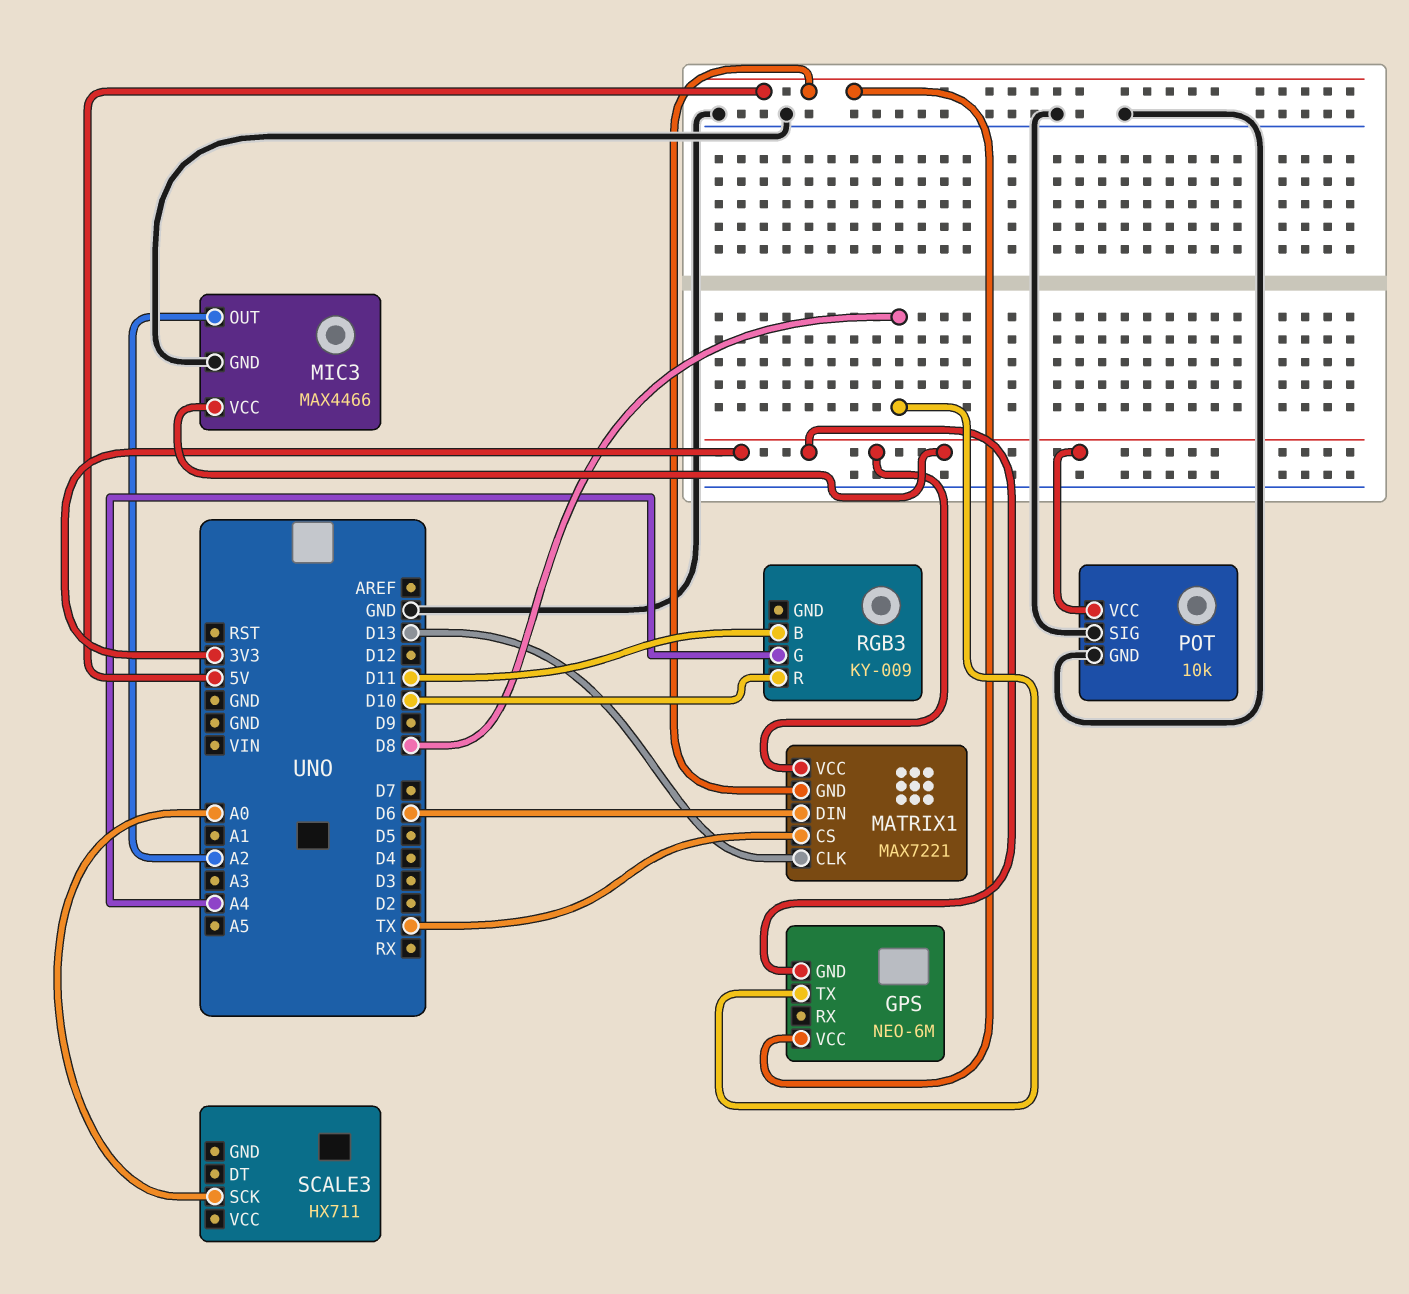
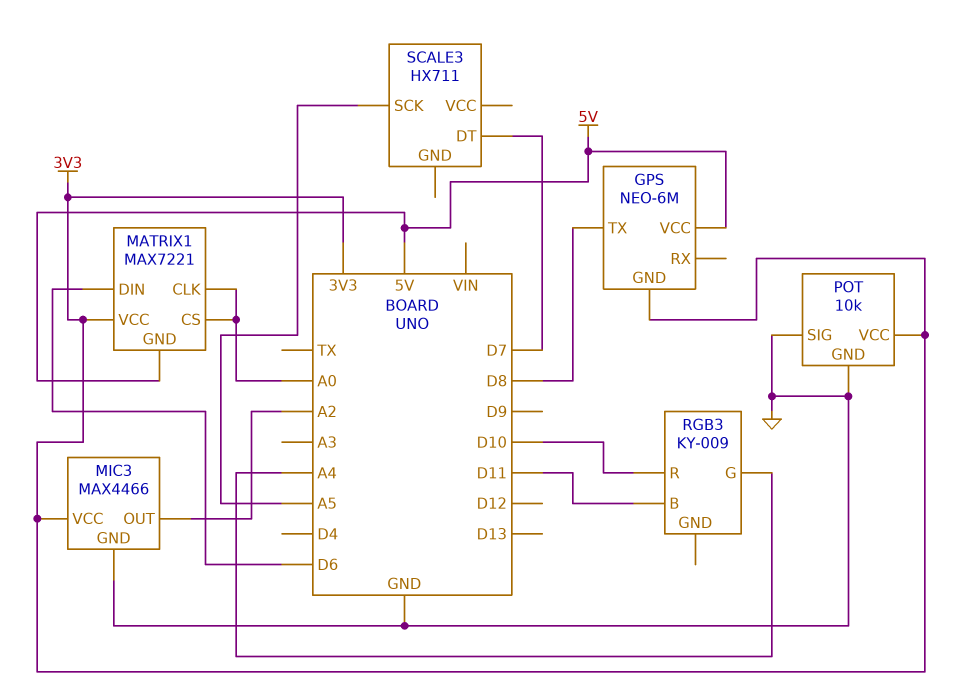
MATRIX1 pin CLK: D13 -> A0
MATRIX1 pin CS: TX -> A0
SCALE3 pin DT: none -> D7
SCALE3 pin SCK: A0 -> A5

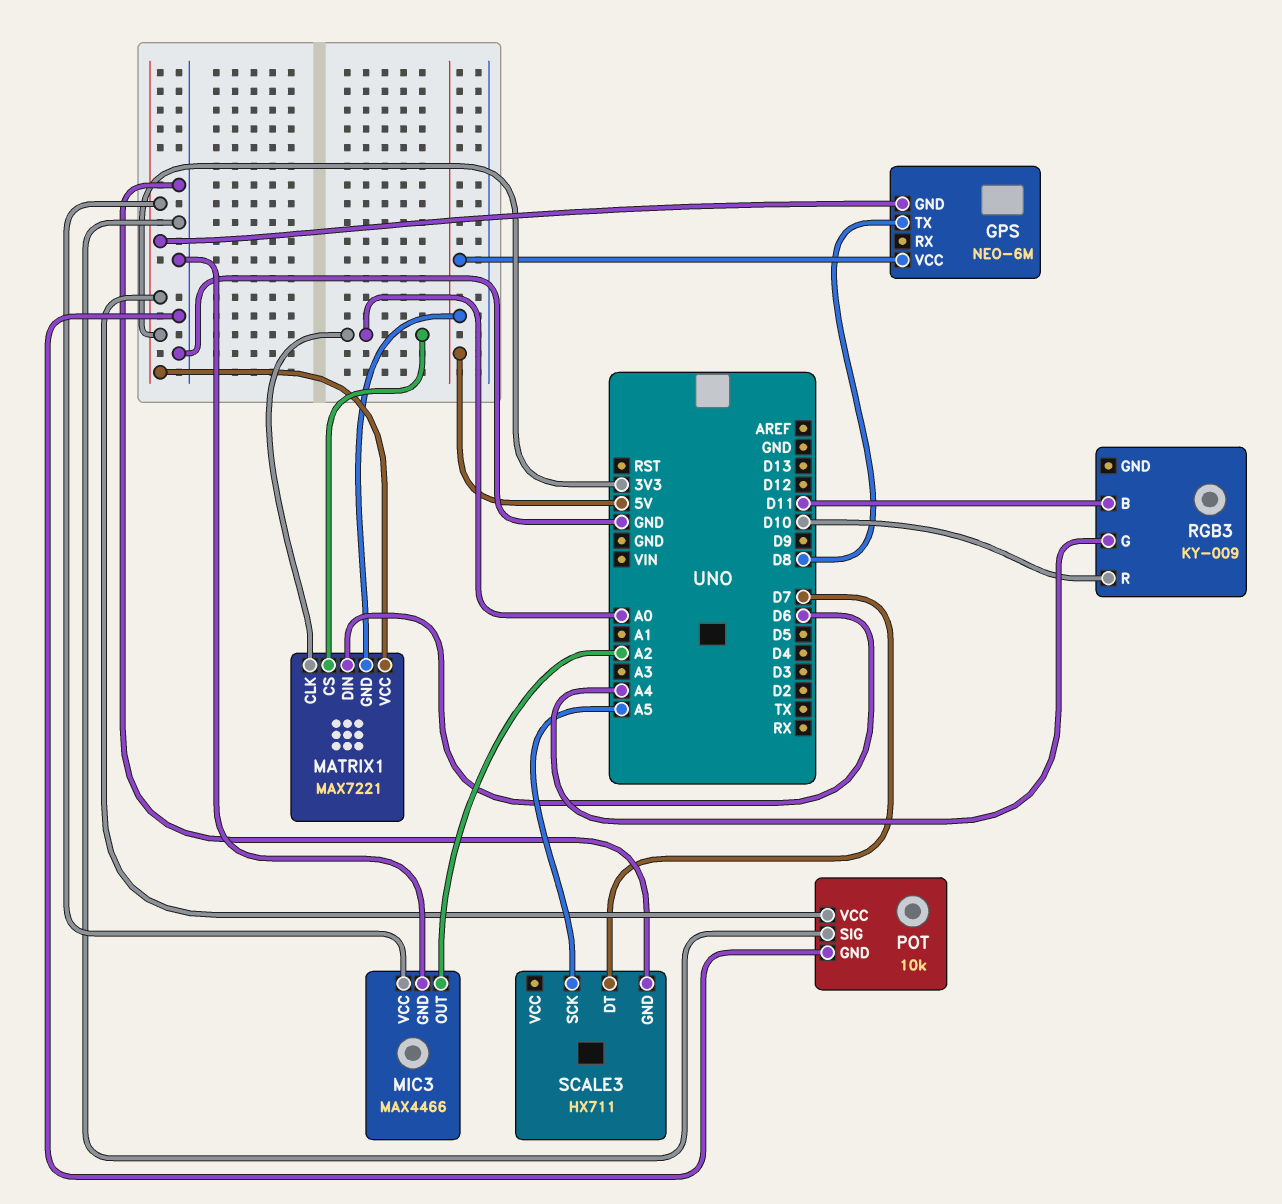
SCALE3 pin GND: none -> GND

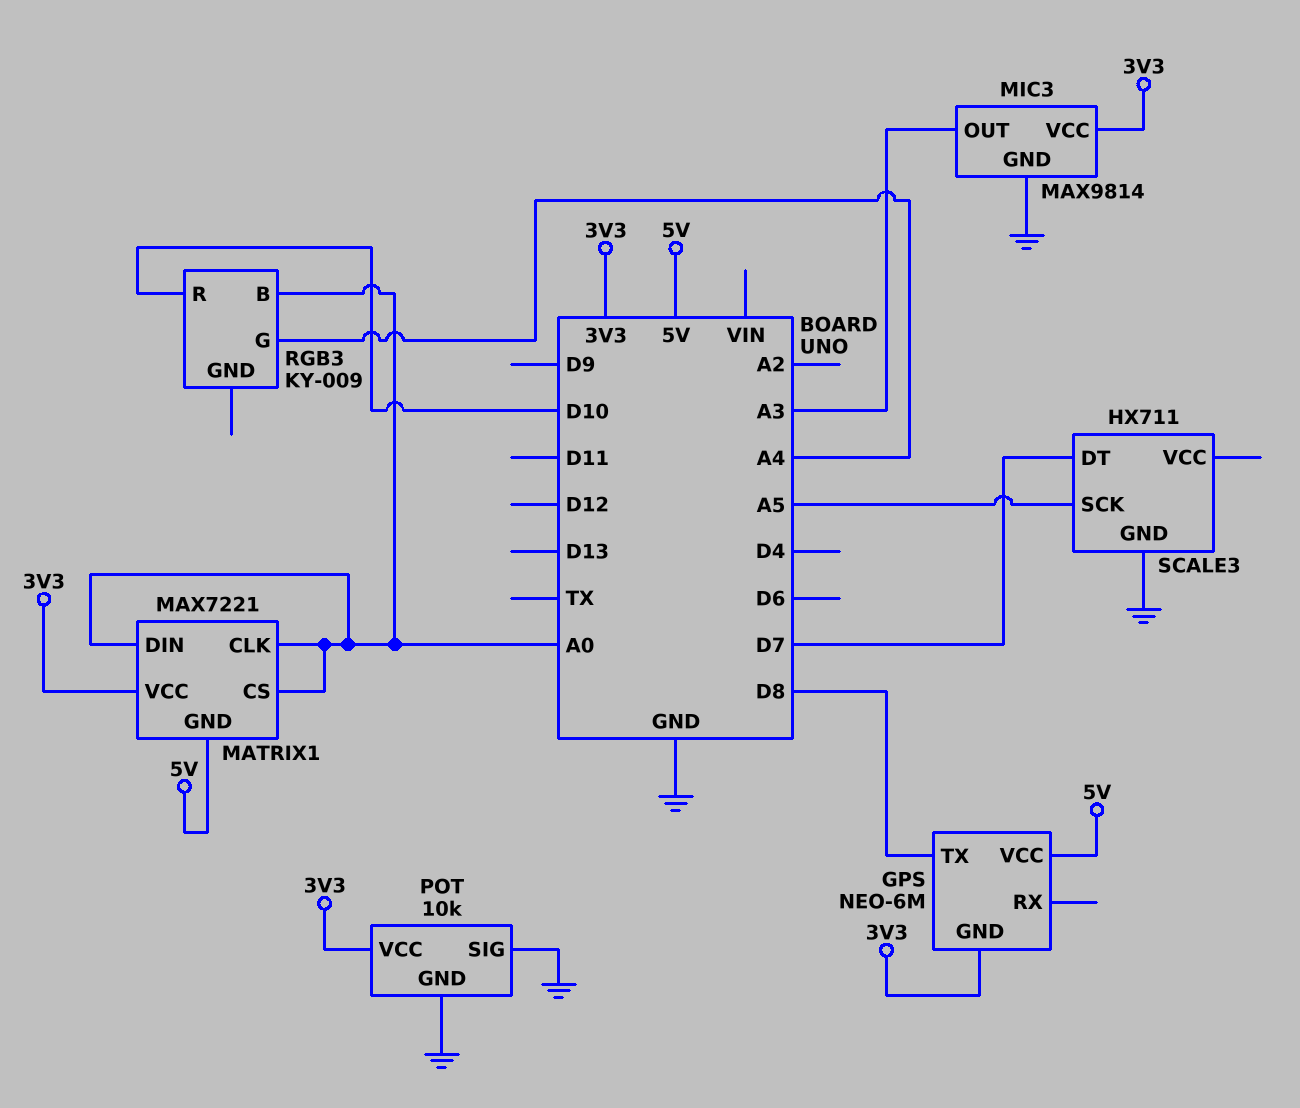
MATRIX1 pin DIN: D6 -> A0
MIC3: MAX4466 -> MAX9814
MIC3 pin OUT: A2 -> A3
RGB3 pin B: D11 -> A0

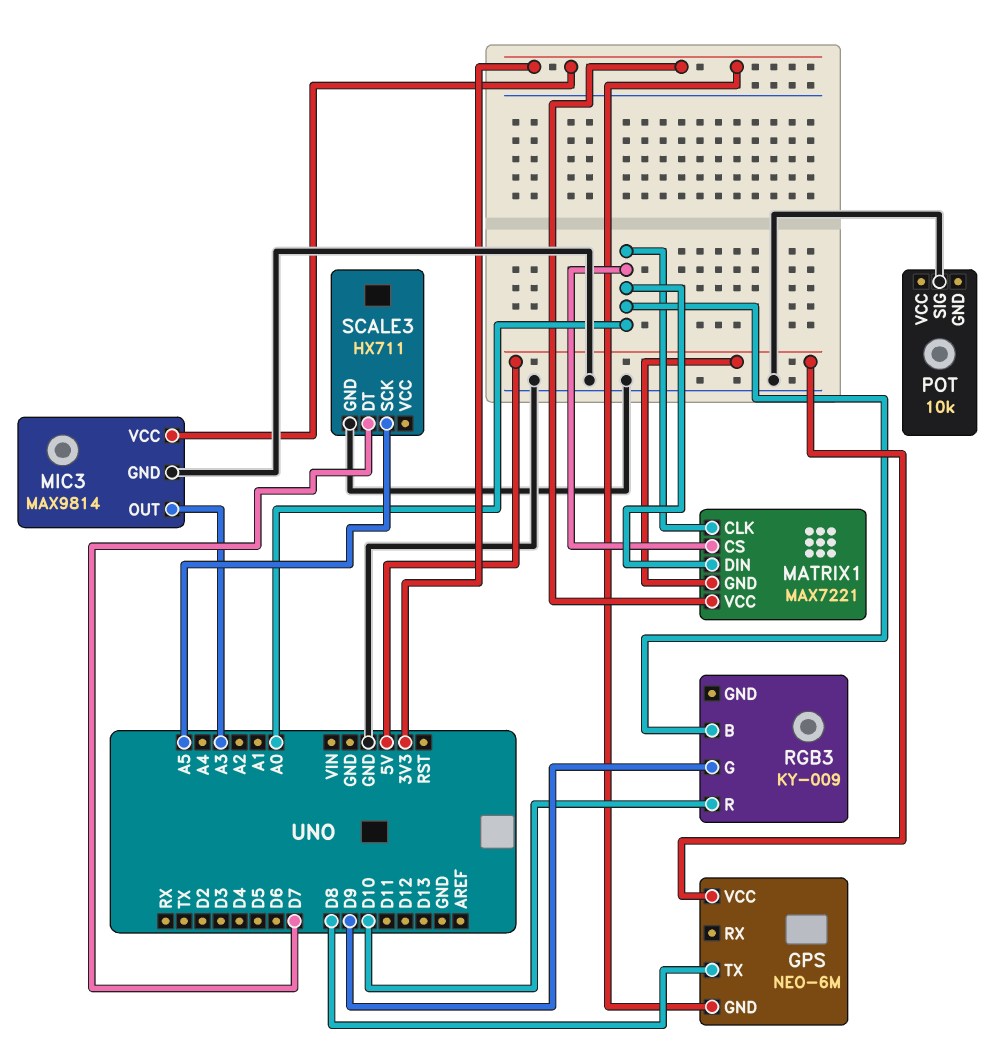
POT pin GND: GND -> none
POT pin VCC: 3V3 -> none
RGB3 pin G: A4 -> D9

